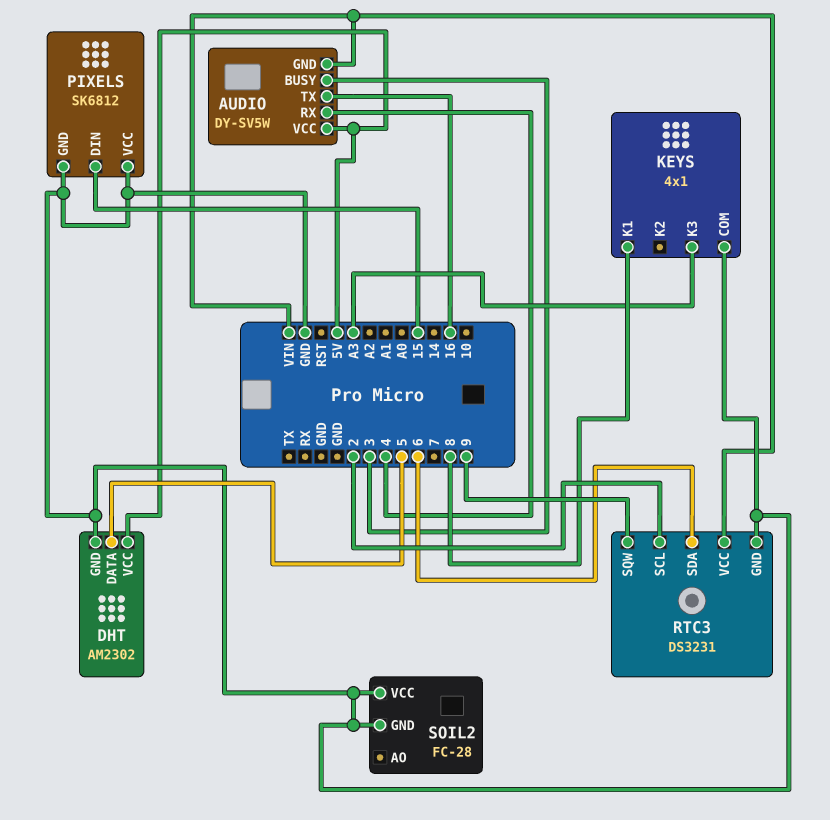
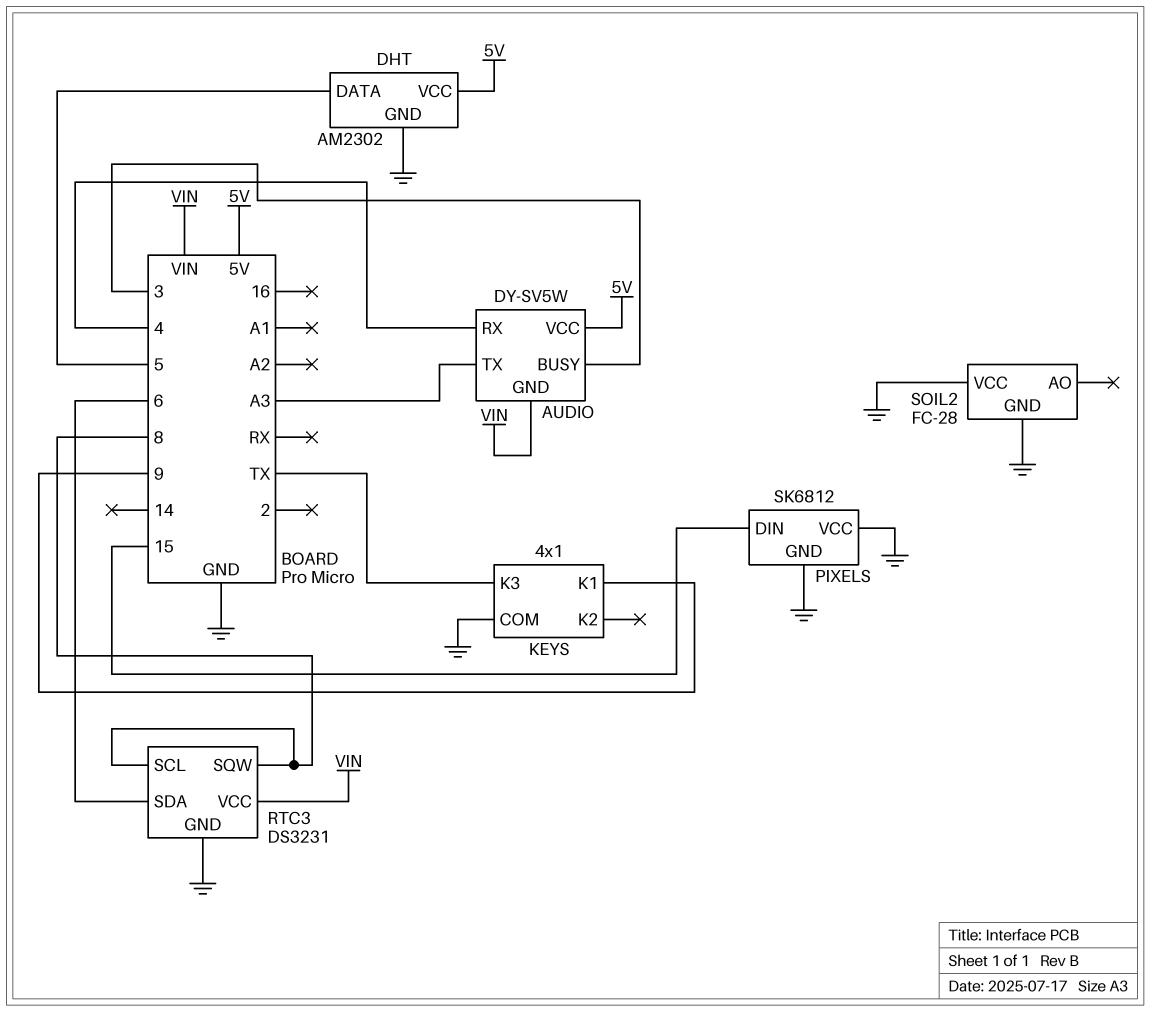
AUDIO pin TX: 16 -> A3
KEYS pin K1: 8 -> 9
KEYS pin K3: A3 -> TX
RTC3 pin SCL: 2 -> 8
RTC3 pin SQW: 9 -> 8

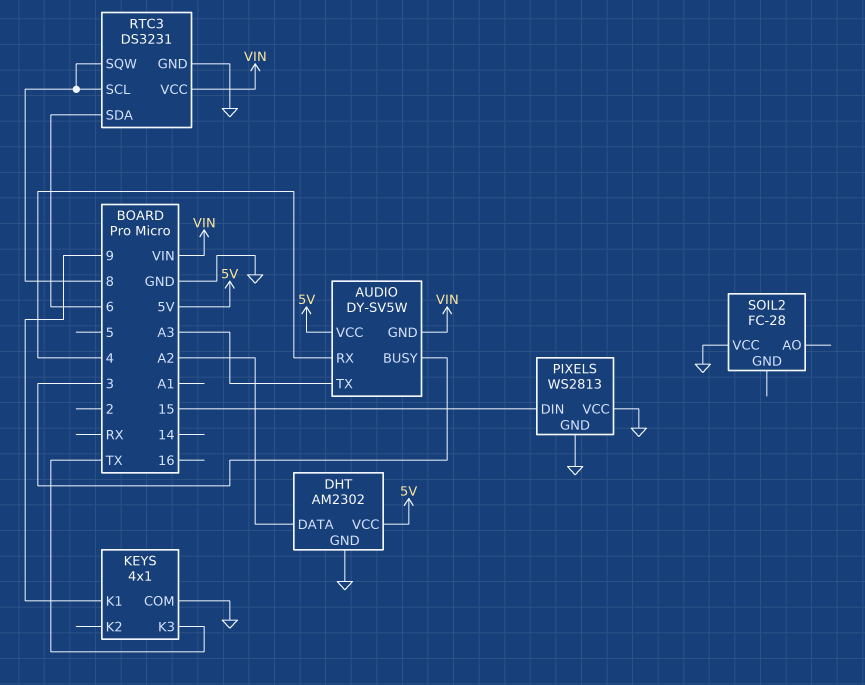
DHT pin DATA: 5 -> A2
PIXELS: SK6812 -> WS2813
SOIL2 pin GND: GND -> none

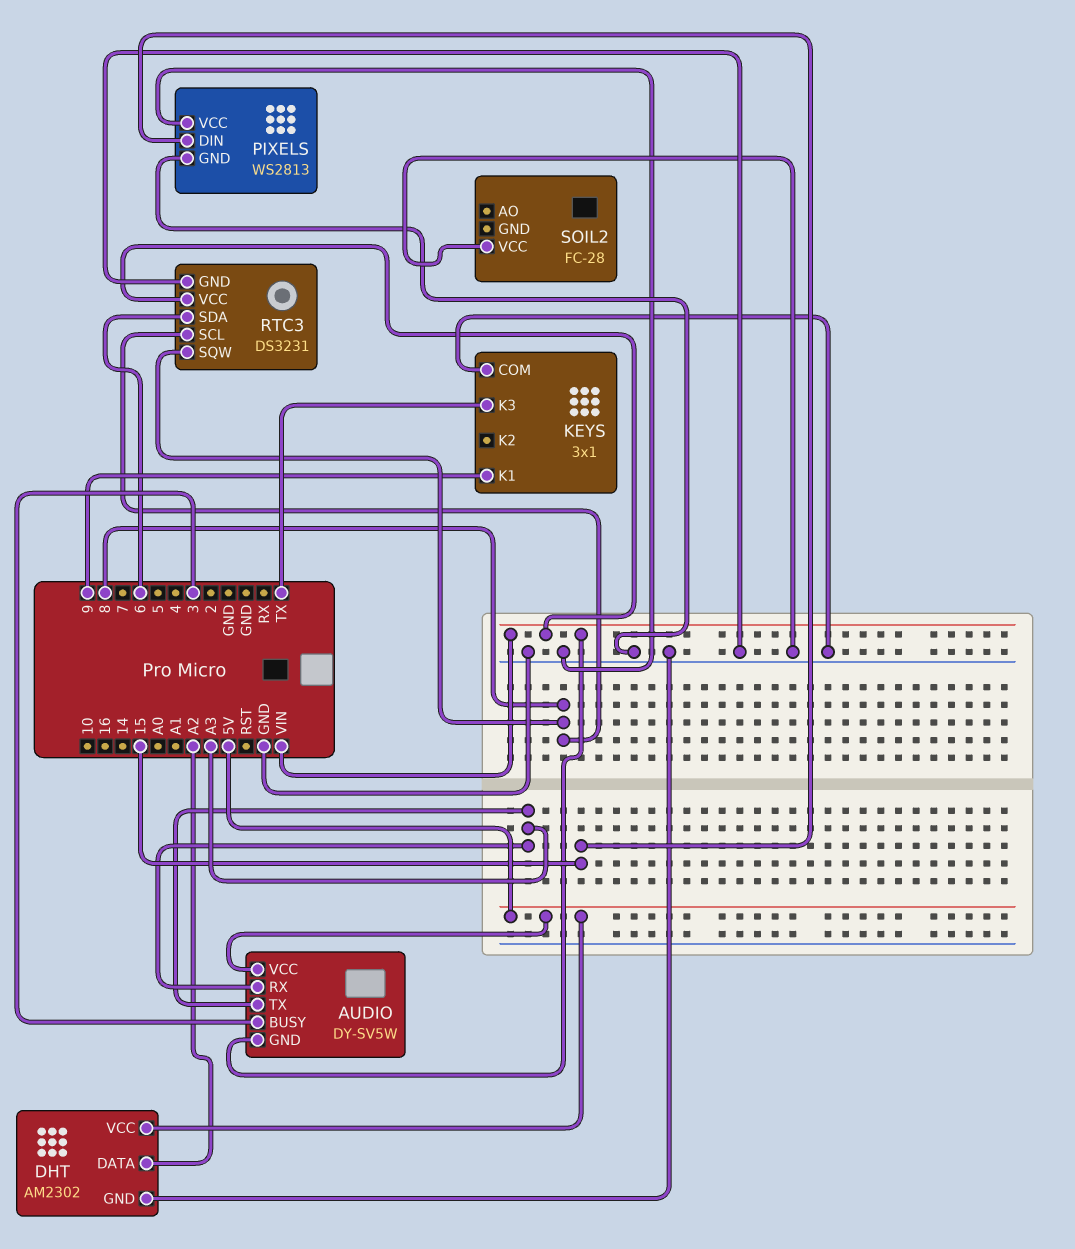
AUDIO pin RX: 4 -> A3
KEYS: 4x1 -> 3x1

